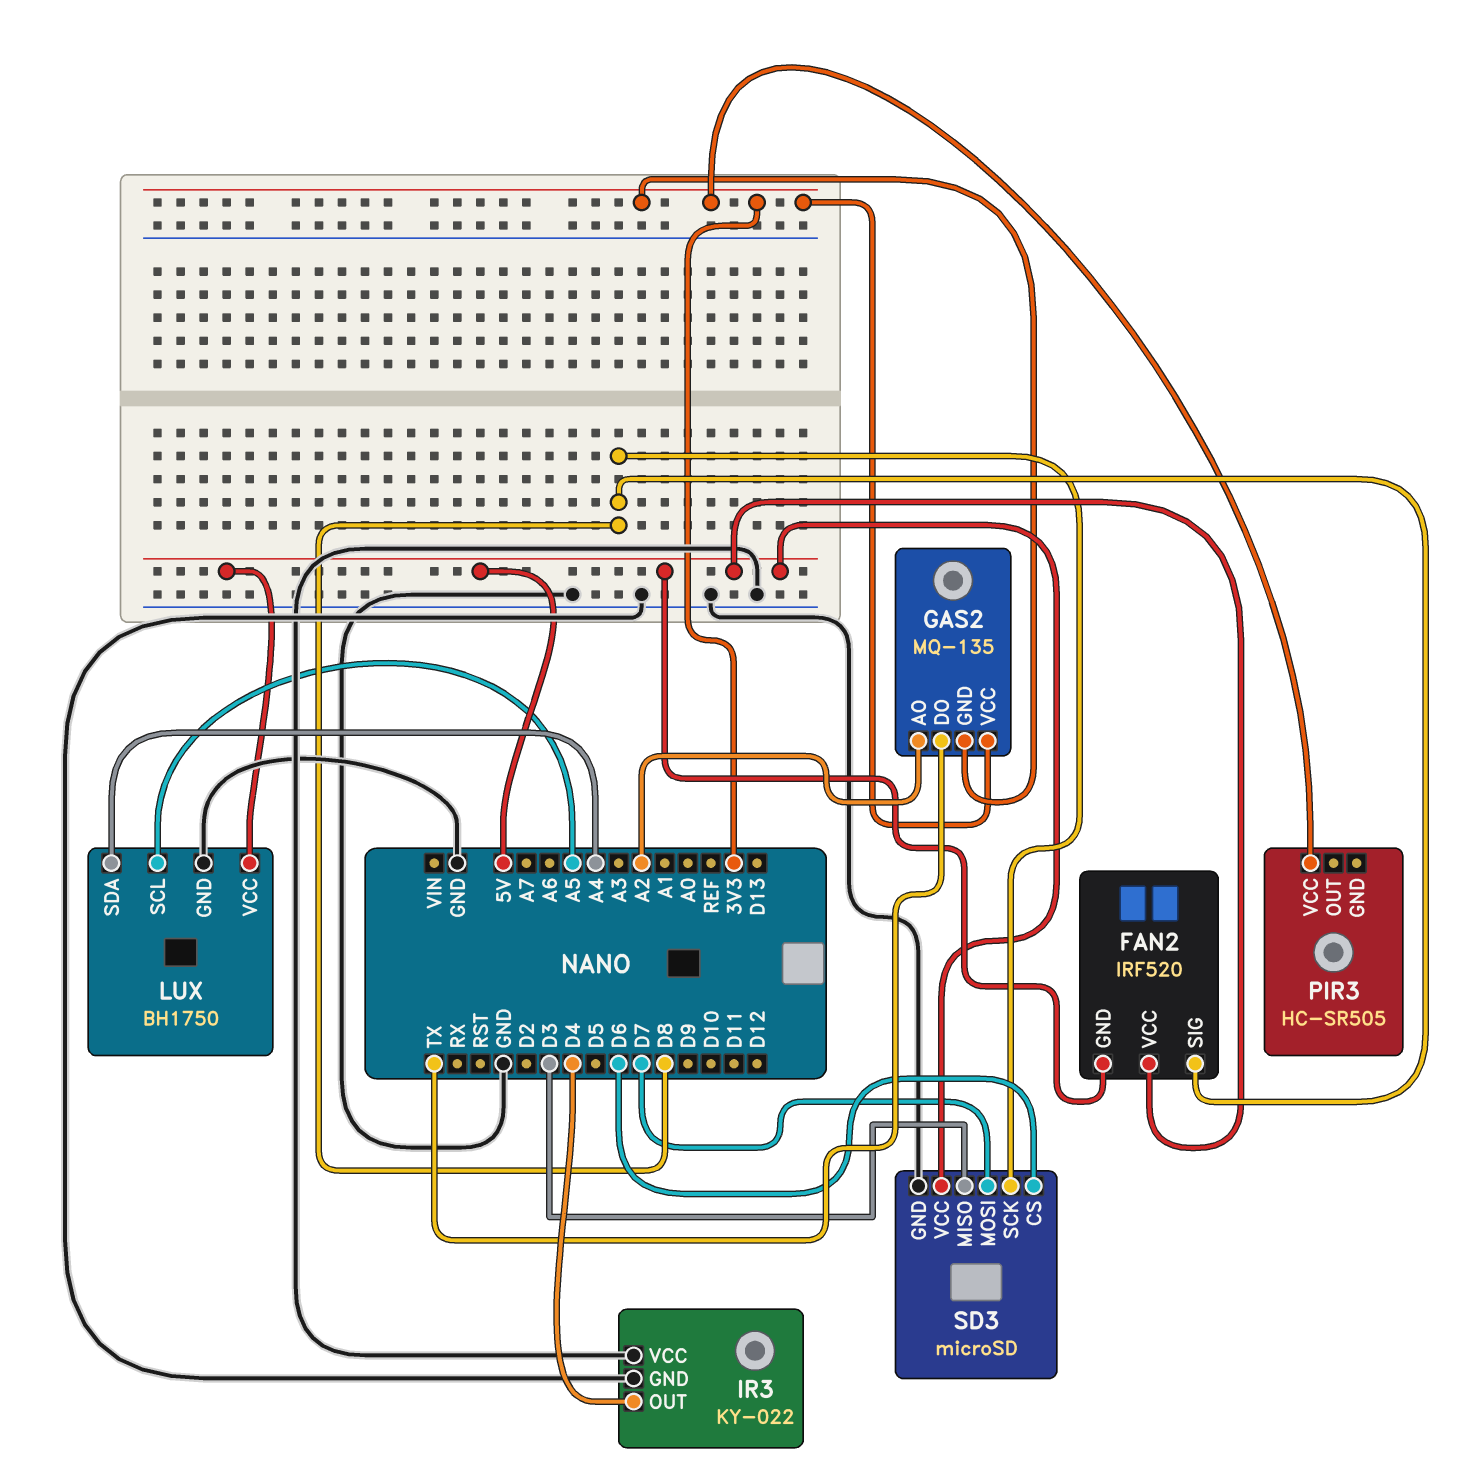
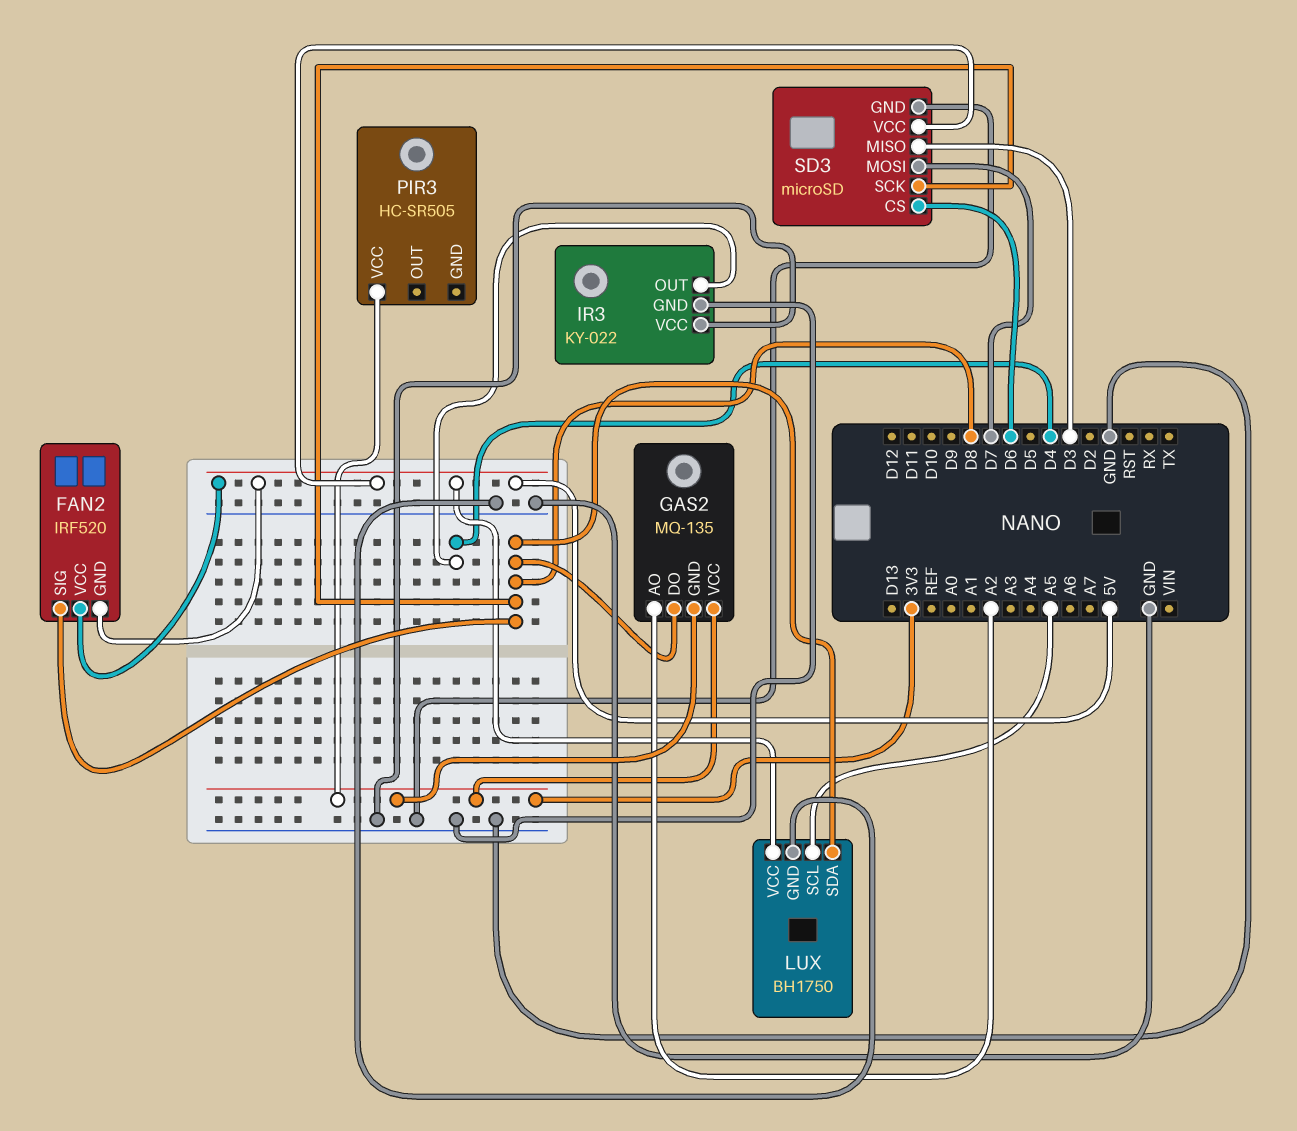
GAS2 pin DO: TX -> D8
LUX pin SDA: A4 -> D8

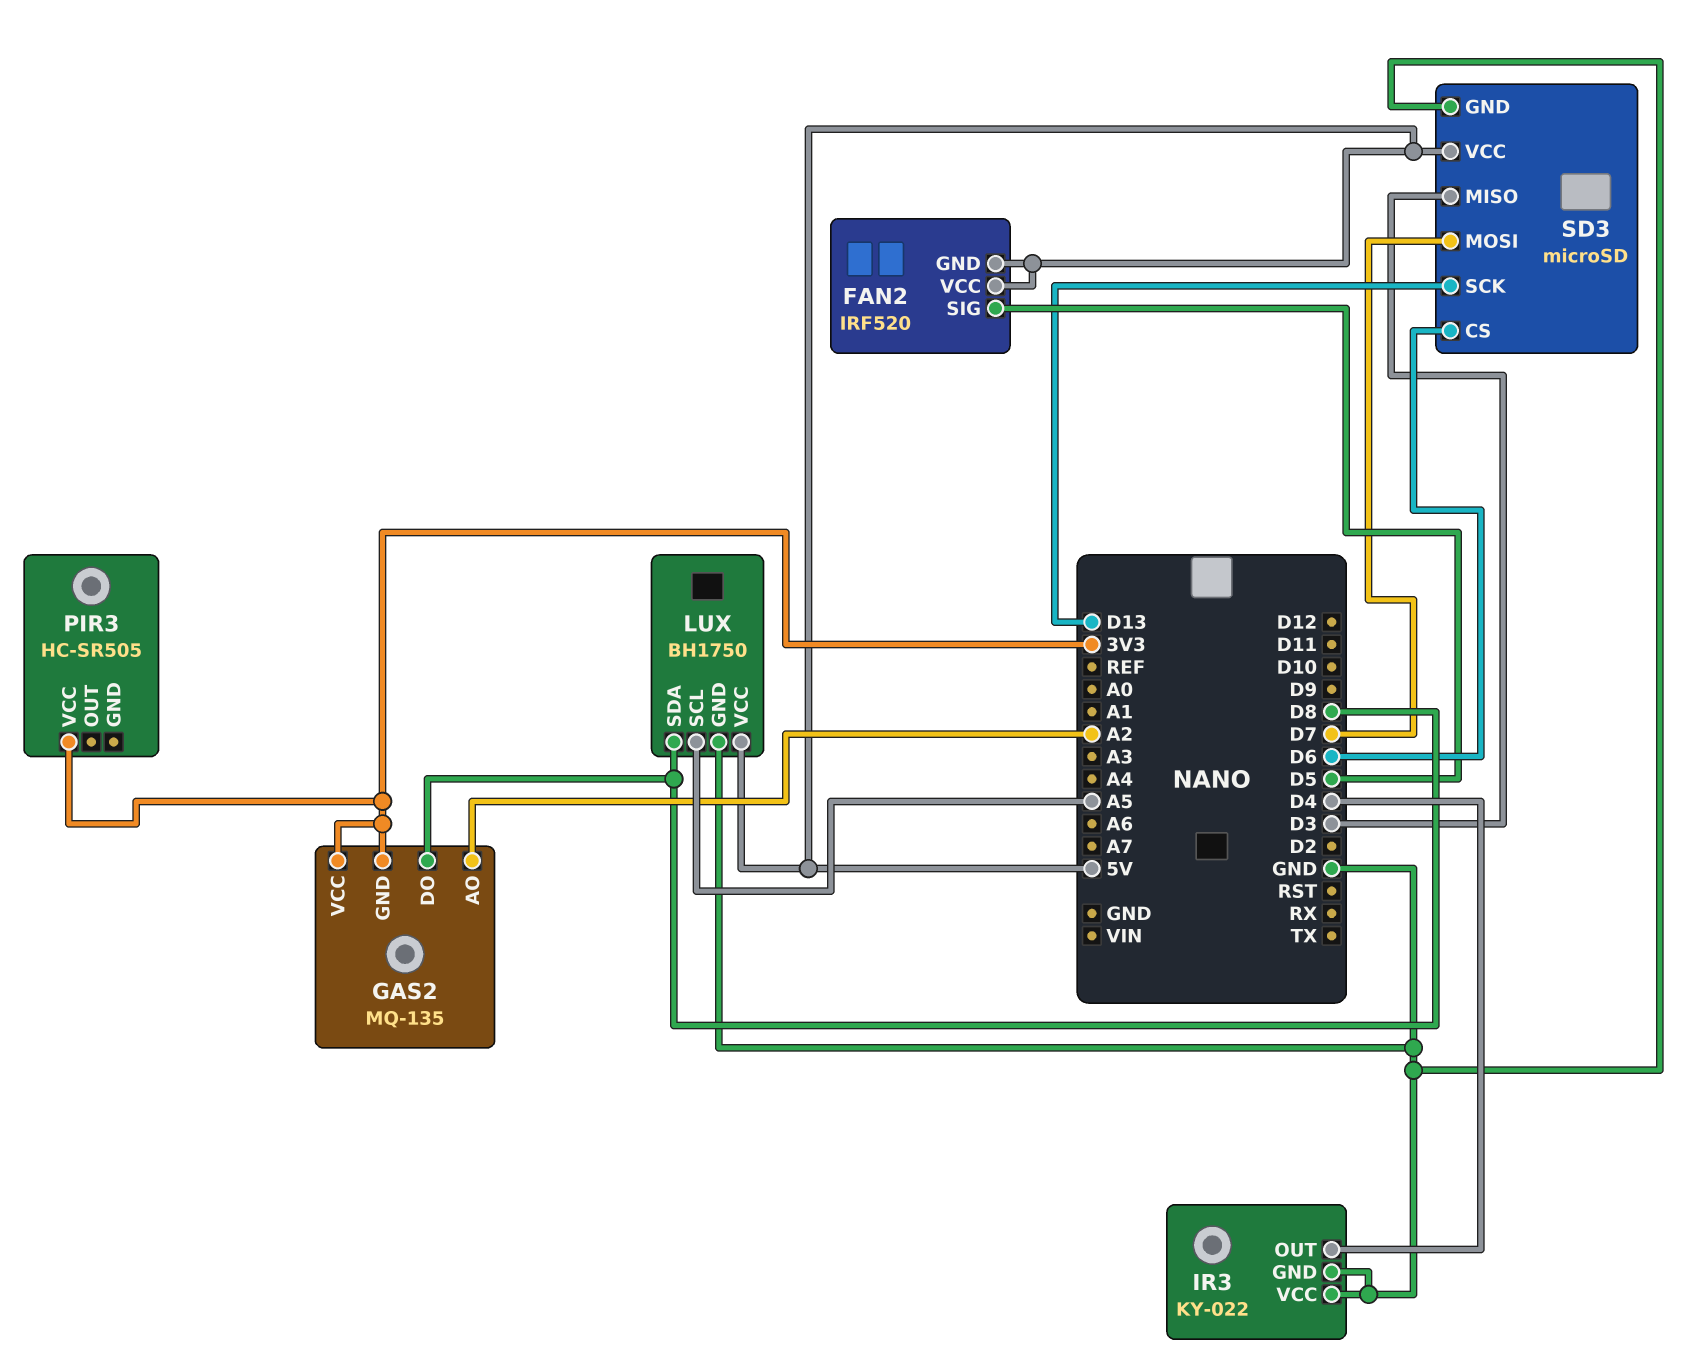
FAN2 pin SIG: D8 -> D5
SD3 pin SCK: D8 -> D13

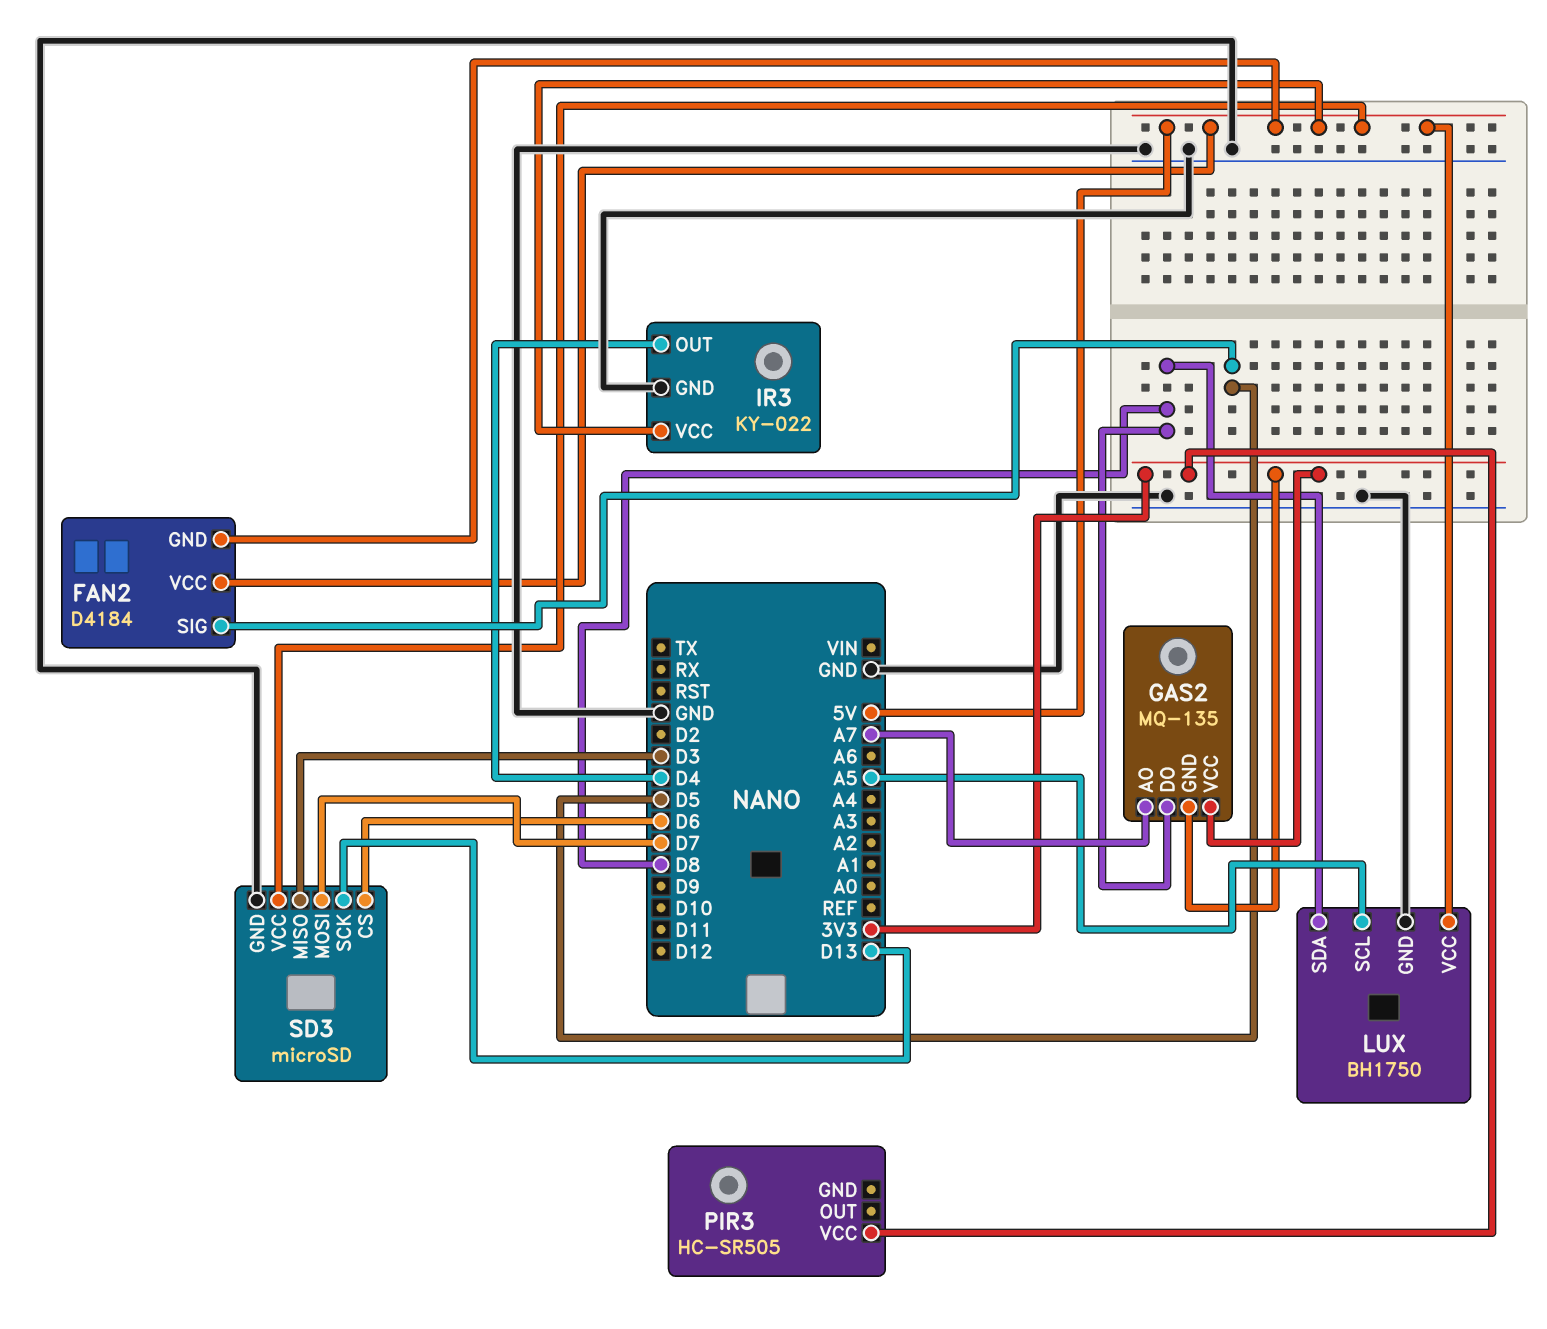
FAN2: IRF520 -> D4184
GAS2 pin AO: A2 -> A7
IR3 pin VCC: GND -> 5V

